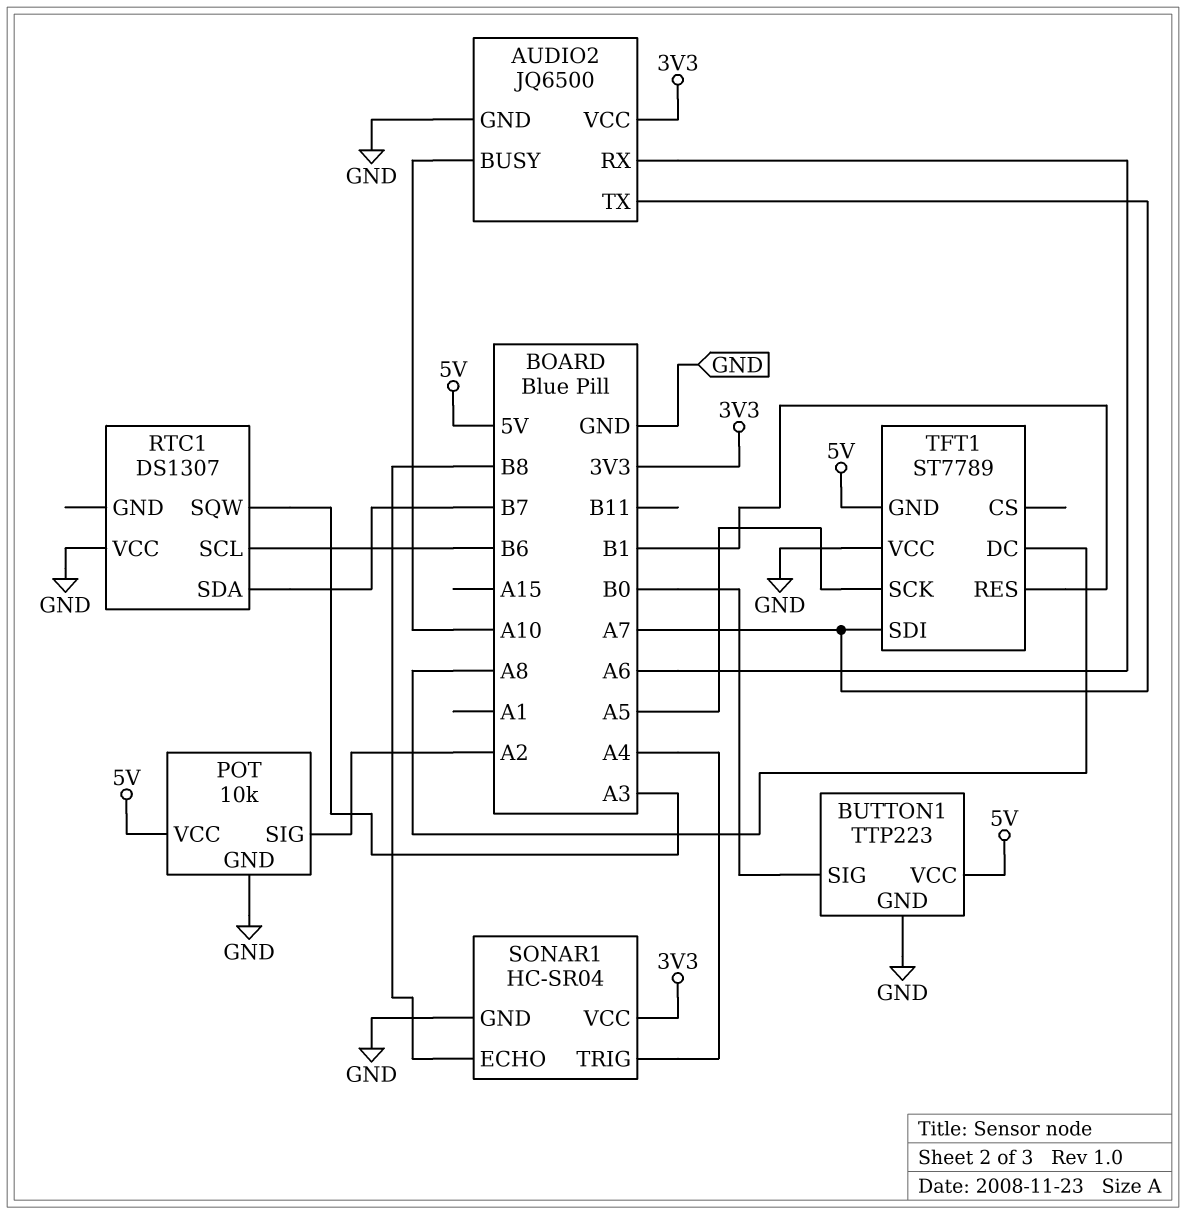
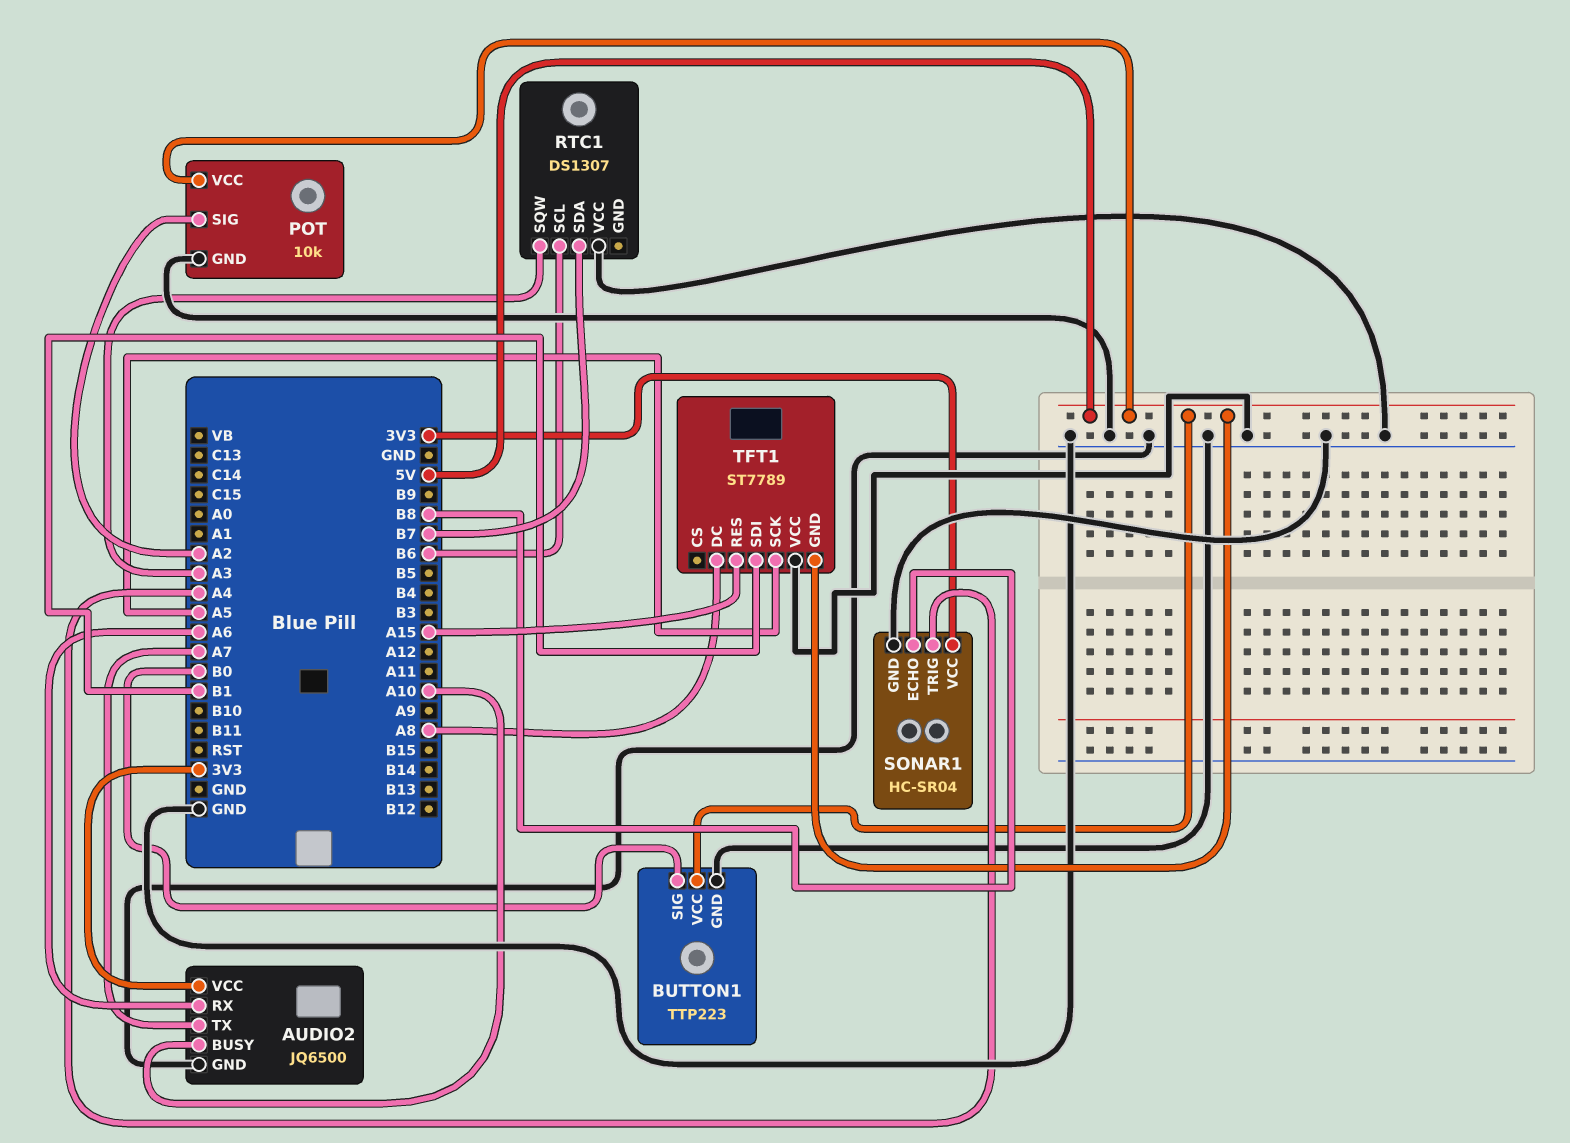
TFT1 pin RES: B1 -> A15
TFT1 pin SDI: A7 -> B1

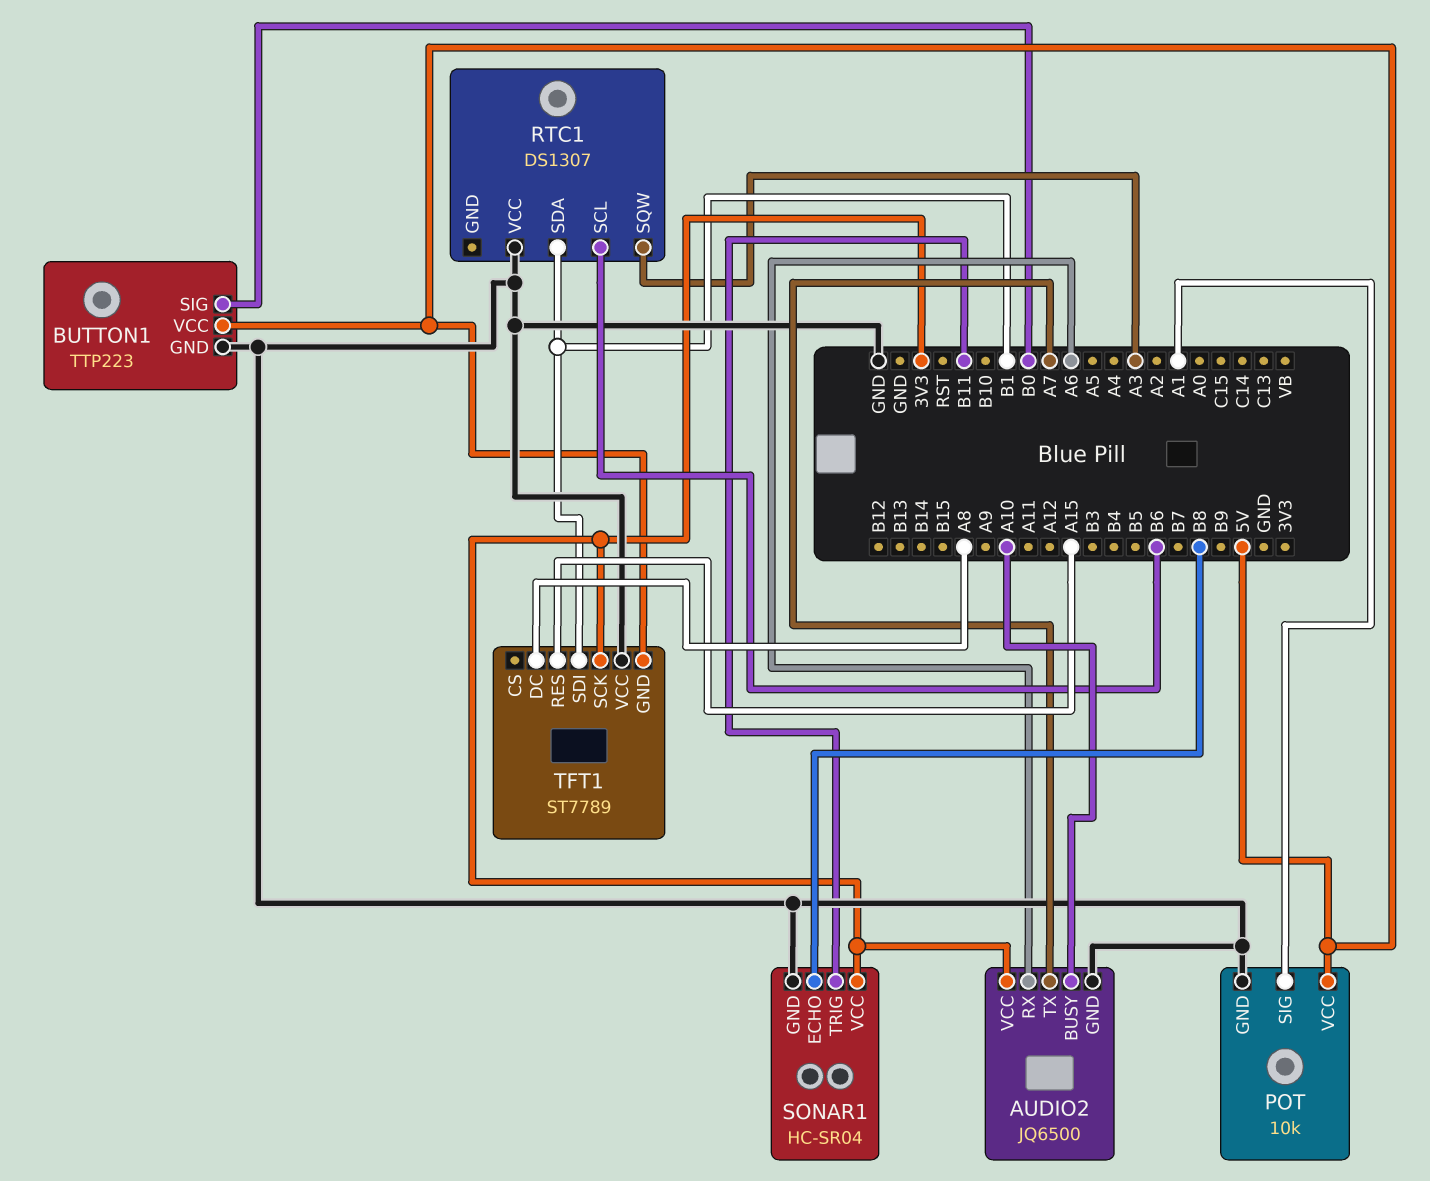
POT pin SIG: A2 -> A1
RTC1 pin SDA: B7 -> B1
SONAR1 pin TRIG: A4 -> B11
TFT1 pin SCK: A5 -> 3V3

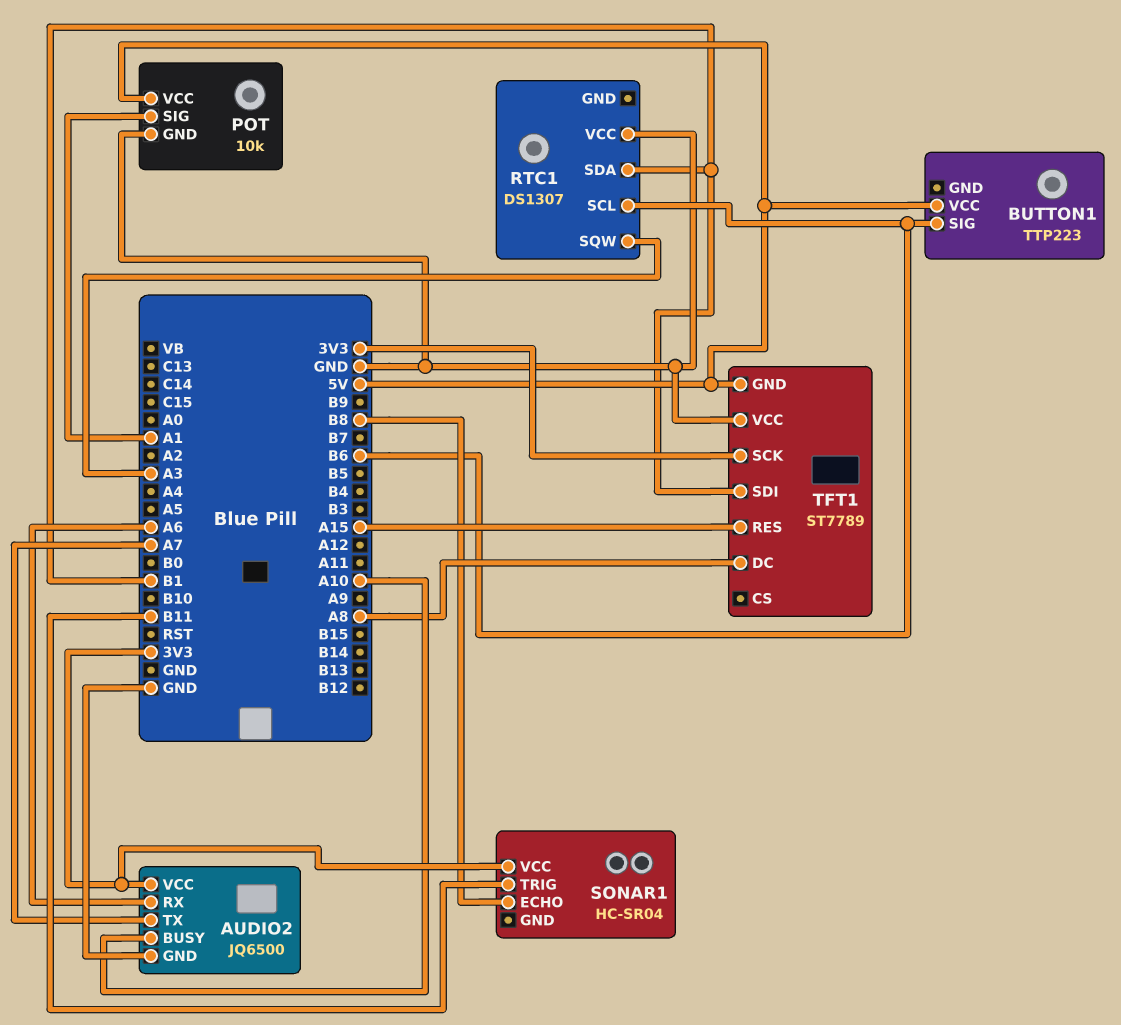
BUTTON1 pin GND: GND -> none
BUTTON1 pin SIG: B0 -> B6
SONAR1 pin GND: GND -> none

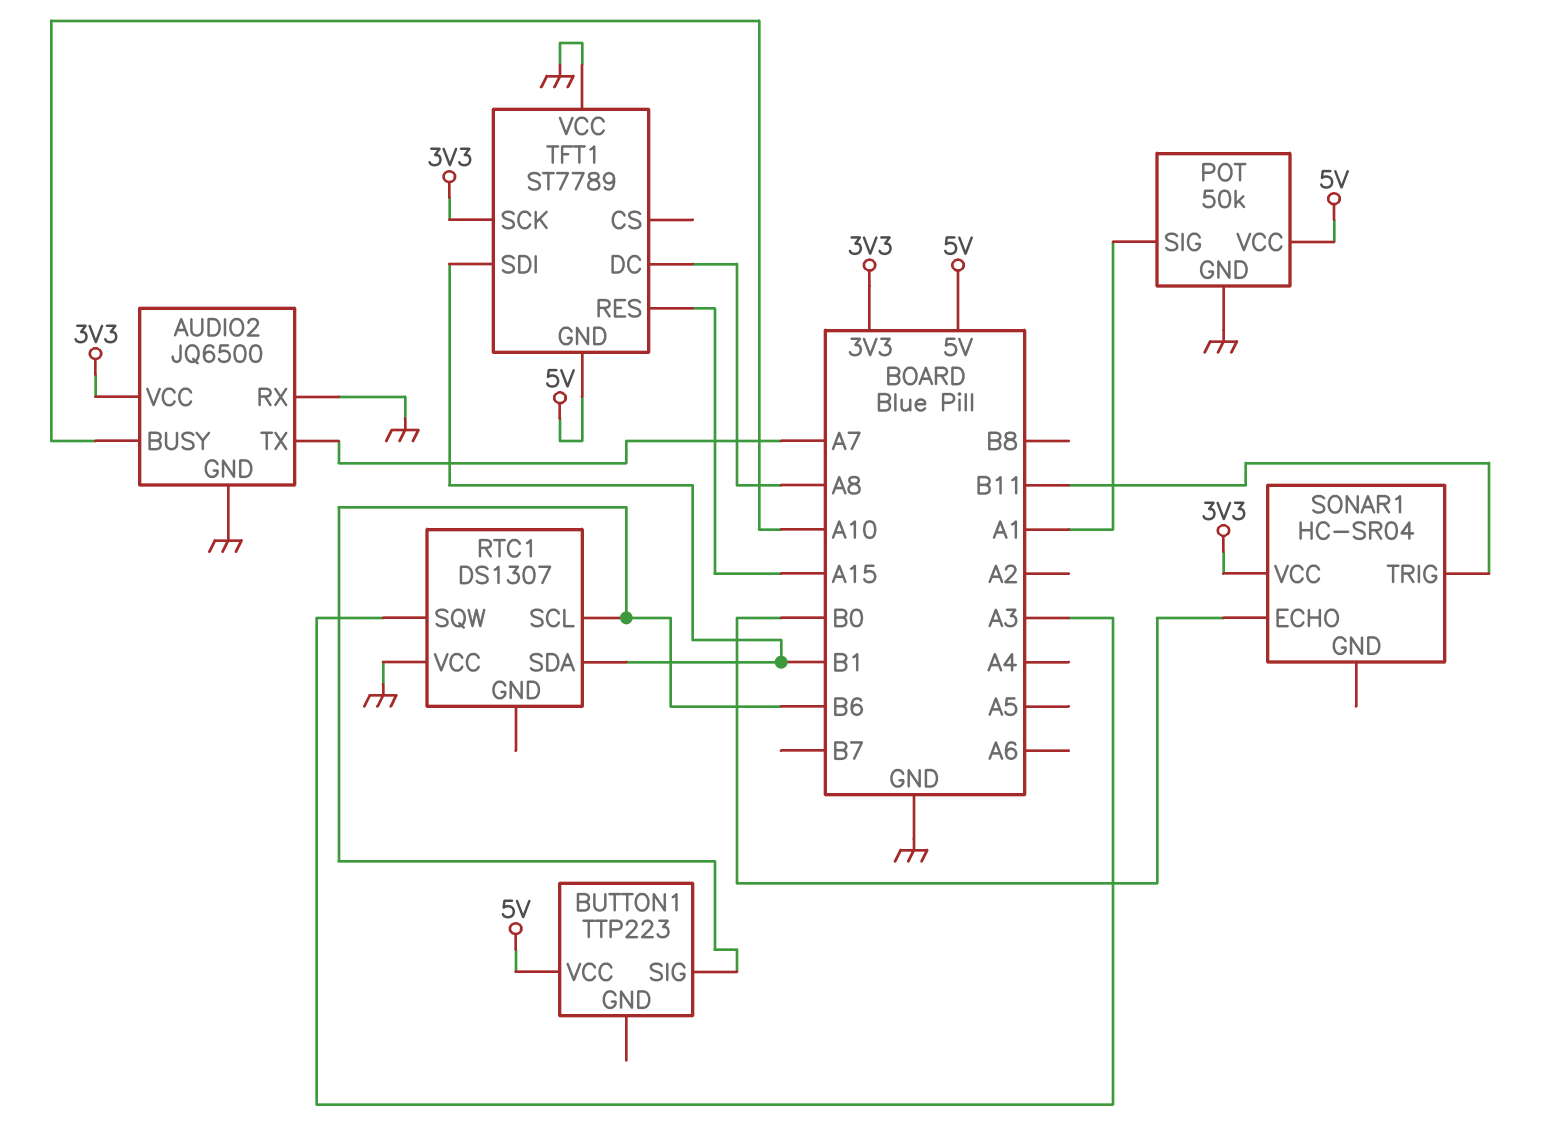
AUDIO2 pin RX: A6 -> GND
POT: 10k -> 50k
SONAR1 pin ECHO: B8 -> B0

